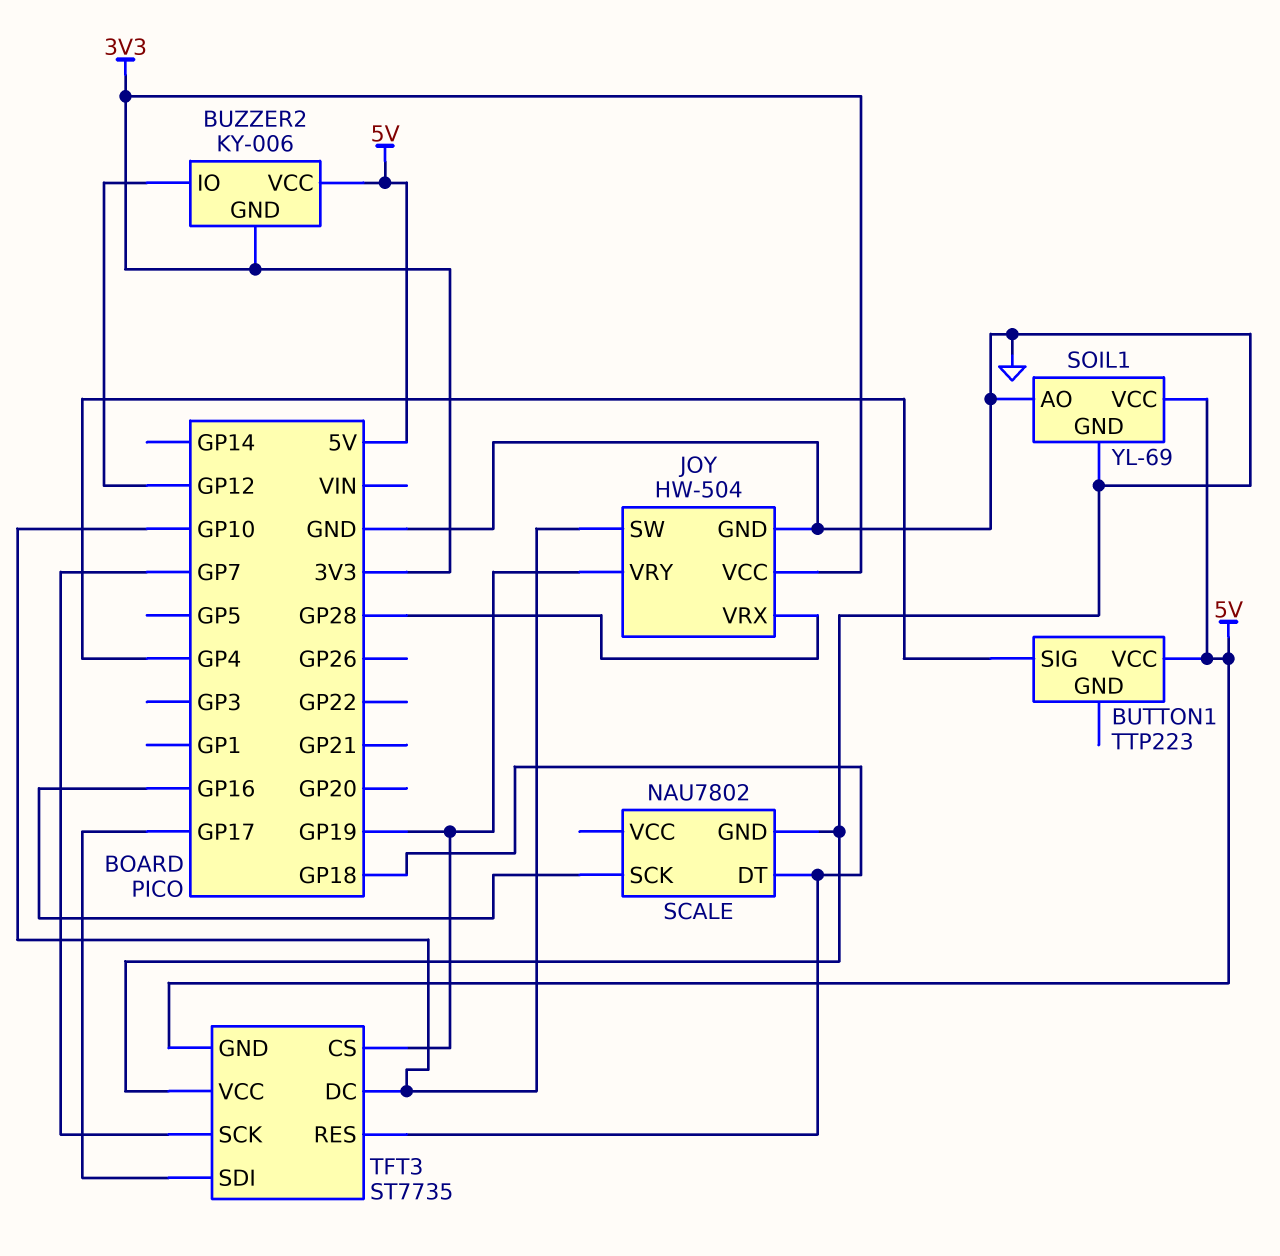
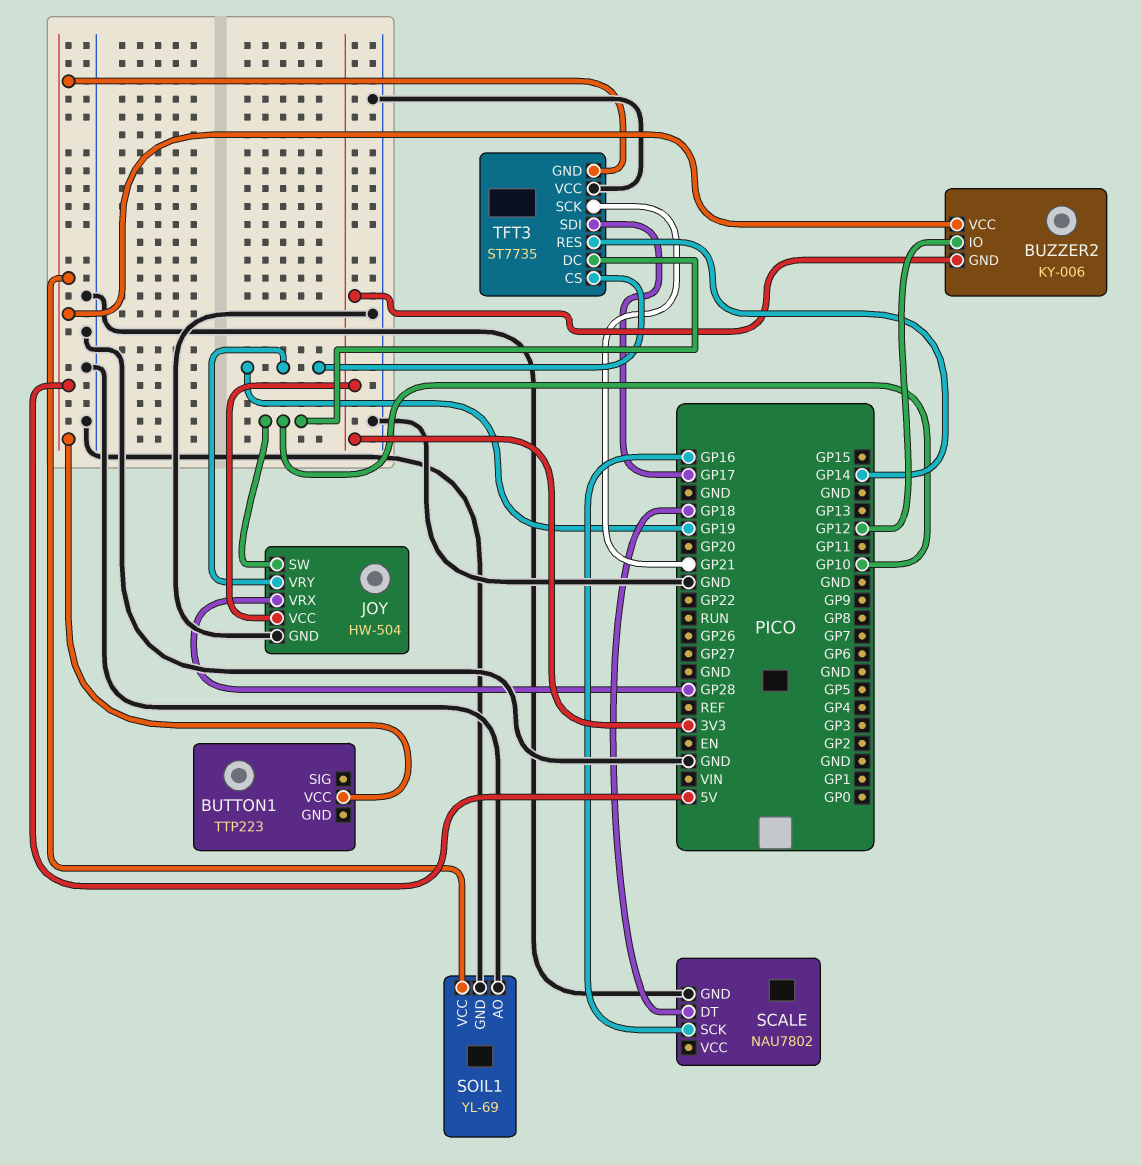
BUTTON1 pin SIG: GP4 -> none
TFT3 pin RES: GP18 -> GP14
TFT3 pin SCK: GP7 -> GP21

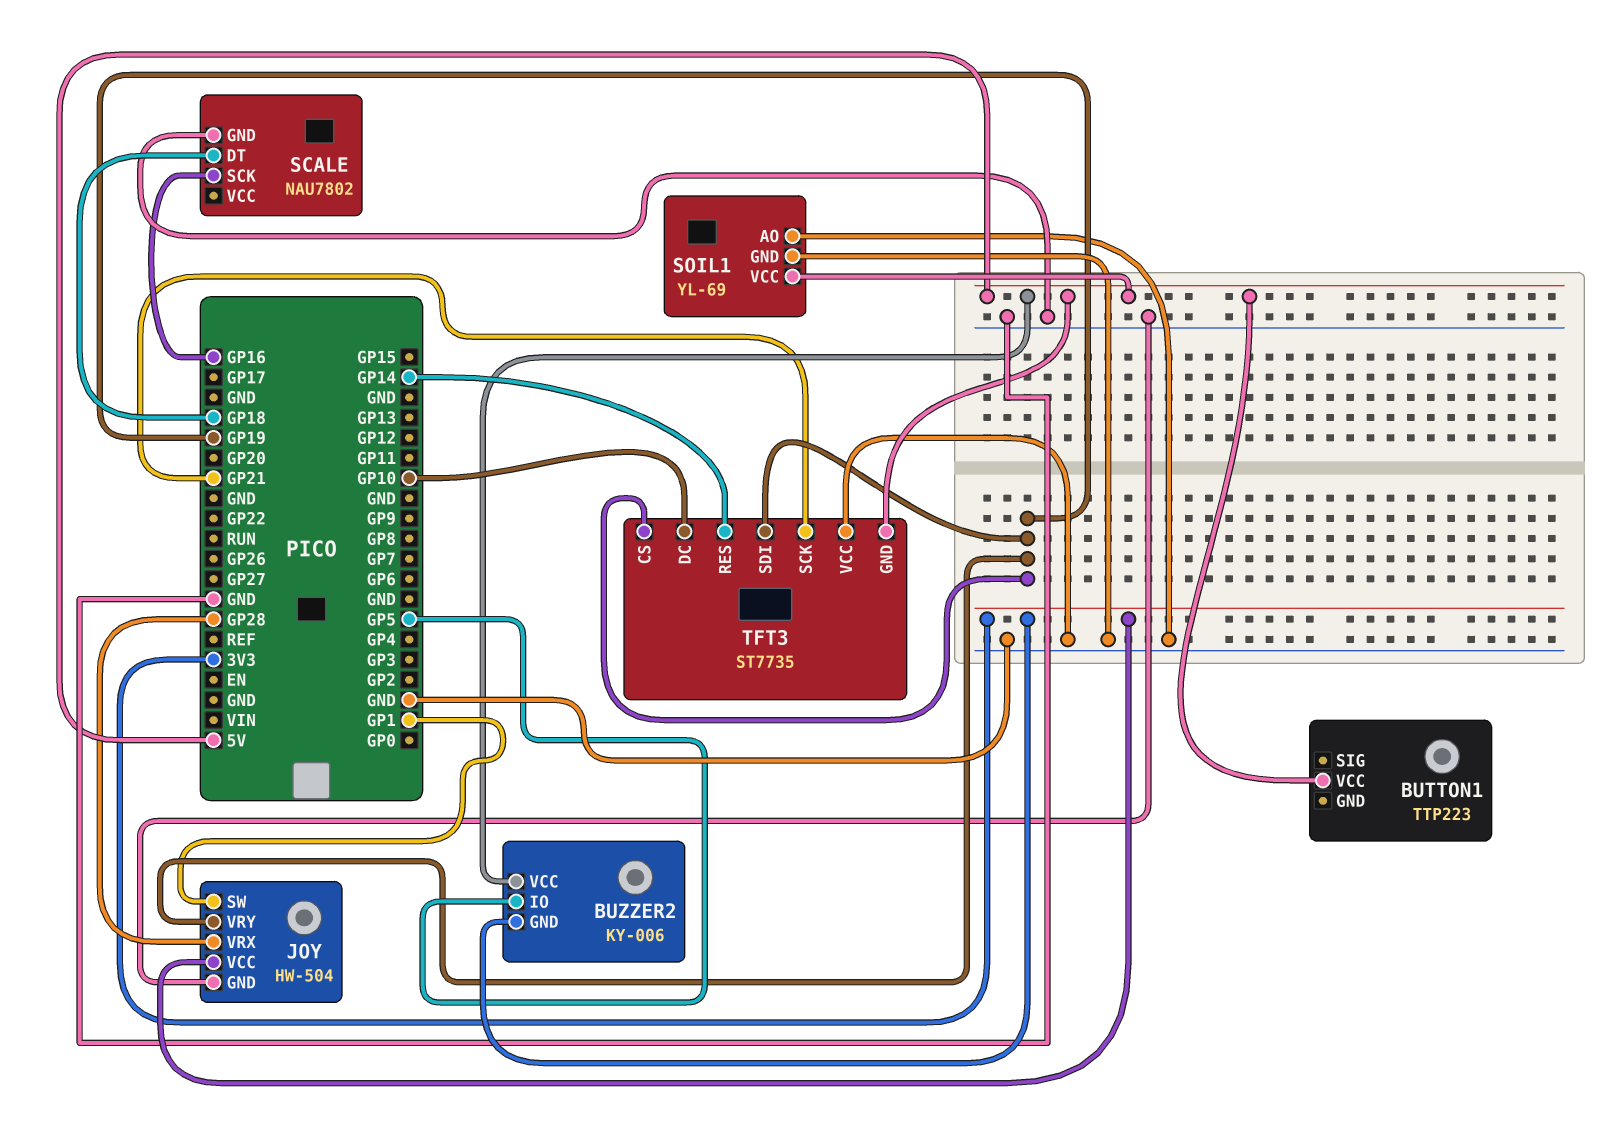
BUZZER2 pin IO: GP12 -> GP5
JOY pin SW: GP10 -> GP1
TFT3 pin SDI: GP17 -> GP19

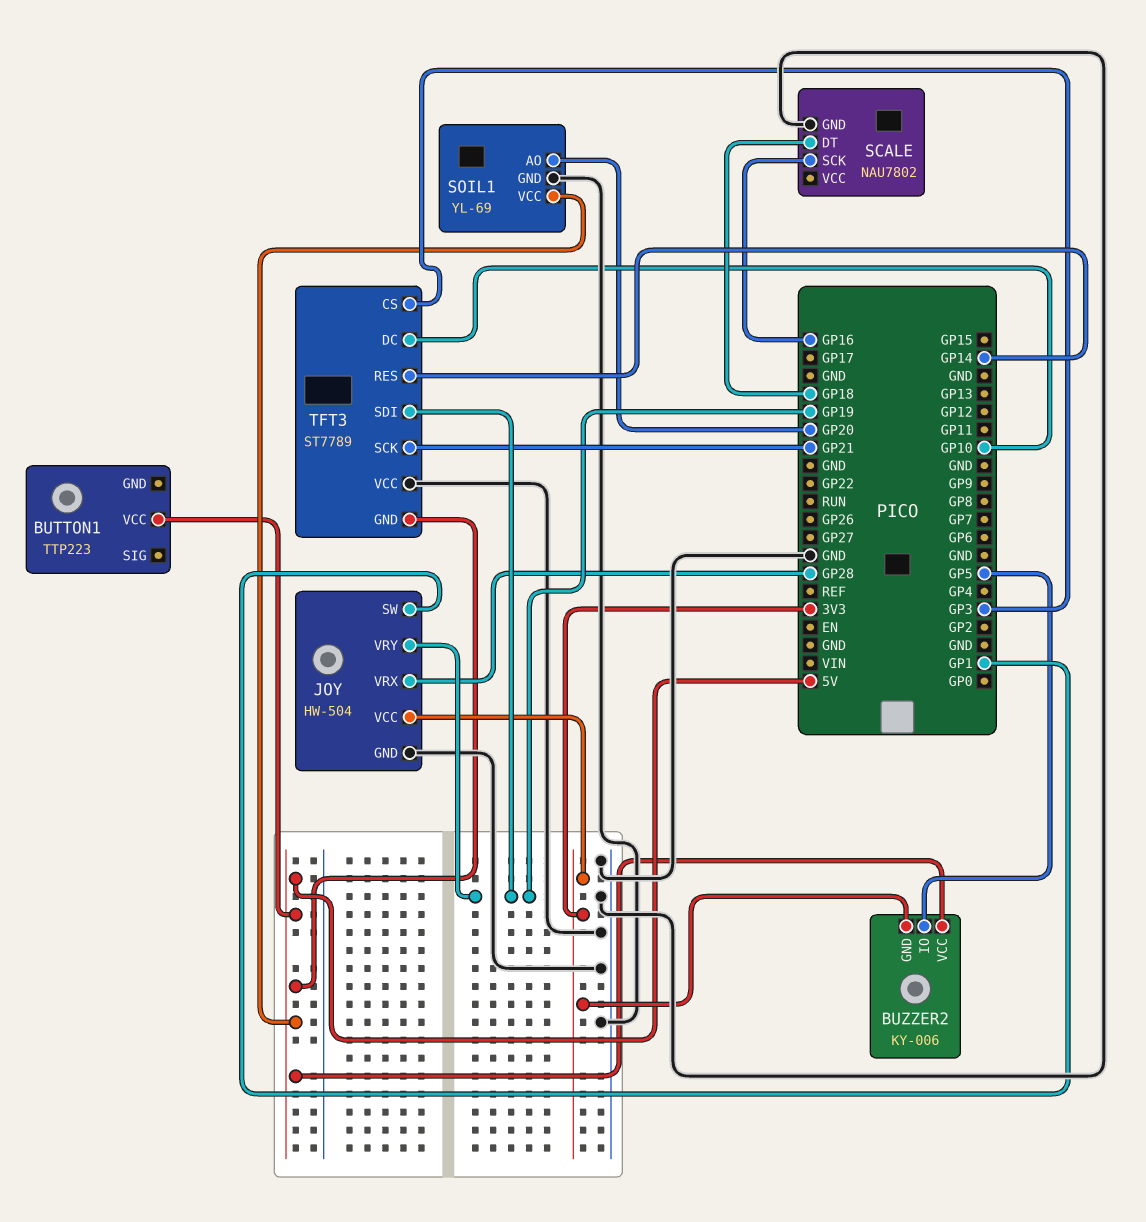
SOIL1 pin AO: GND -> GP20
TFT3: ST7735 -> ST7789
TFT3 pin CS: GP19 -> GP3

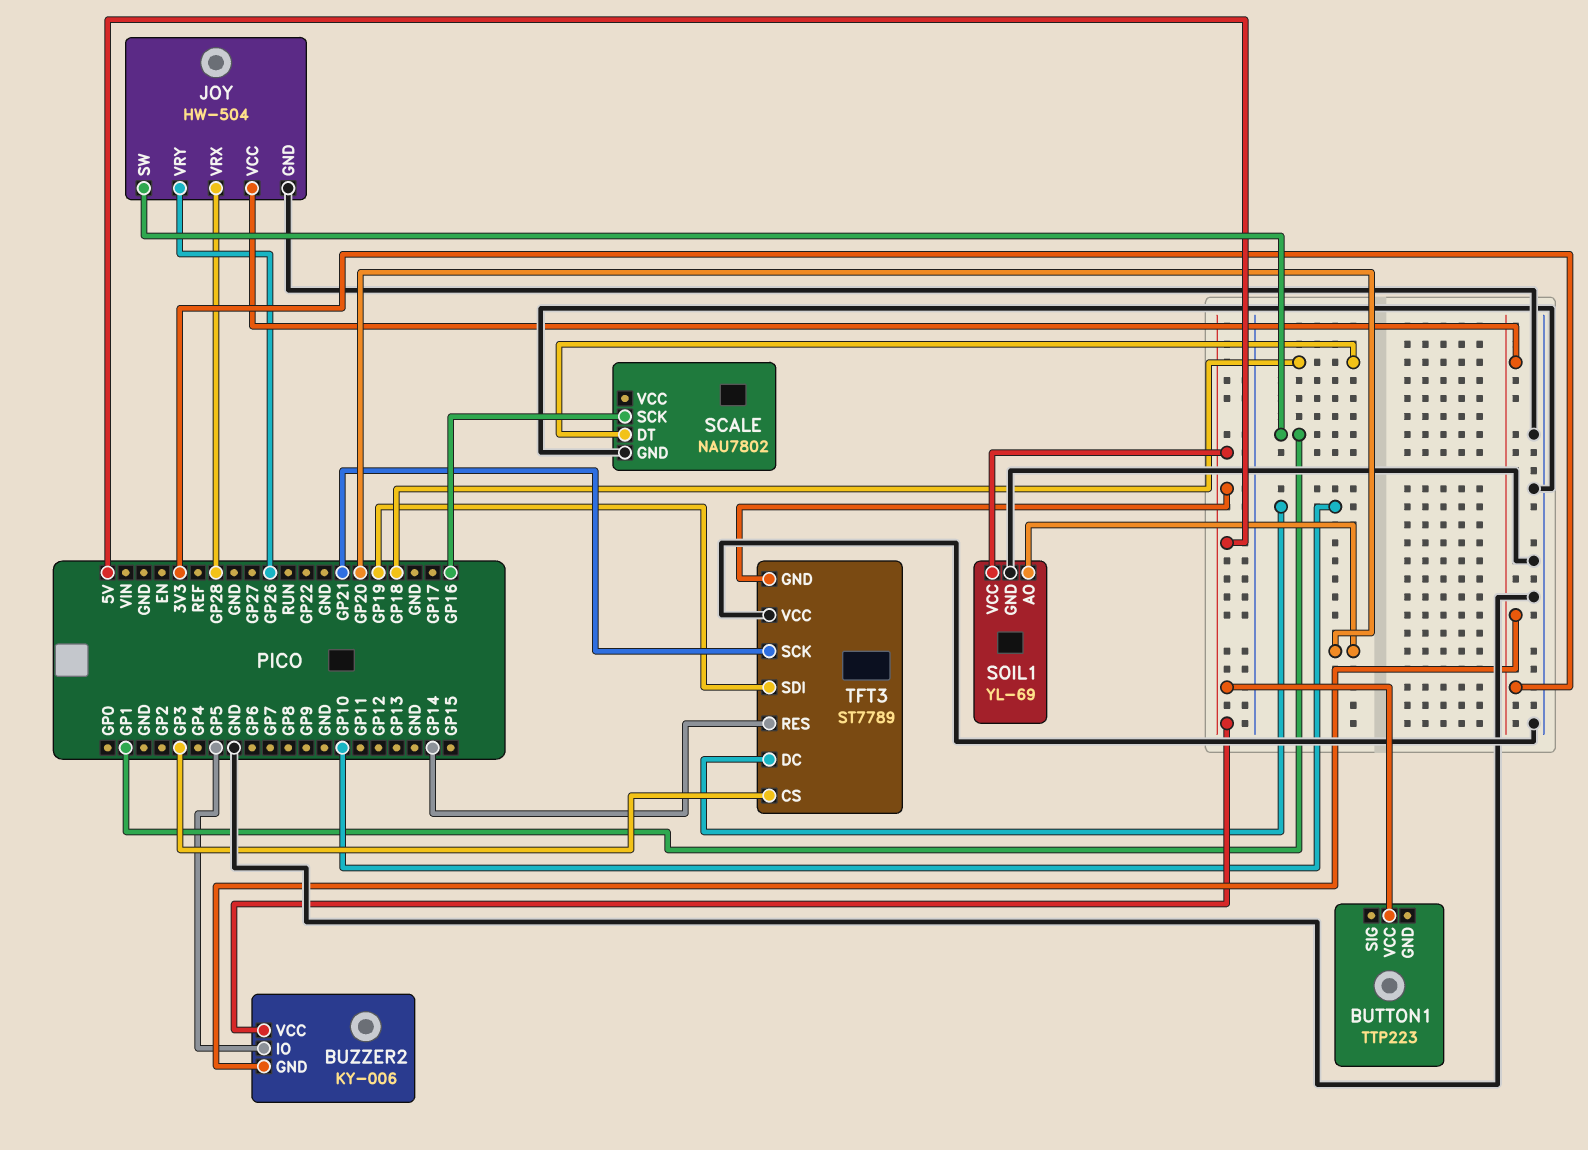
JOY pin VRY: GP19 -> GP26

